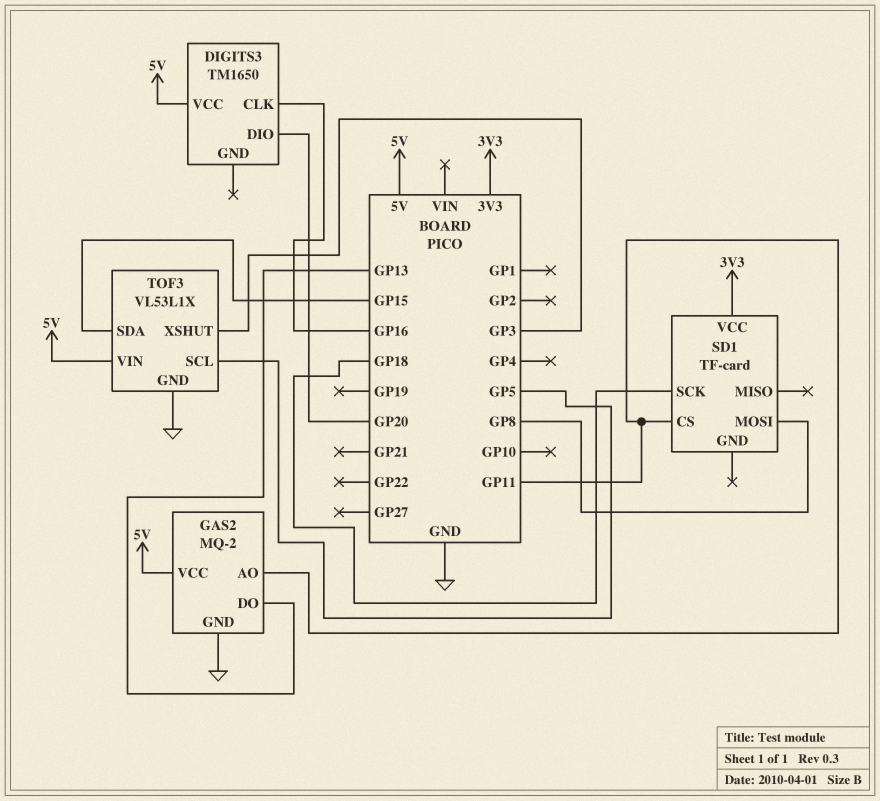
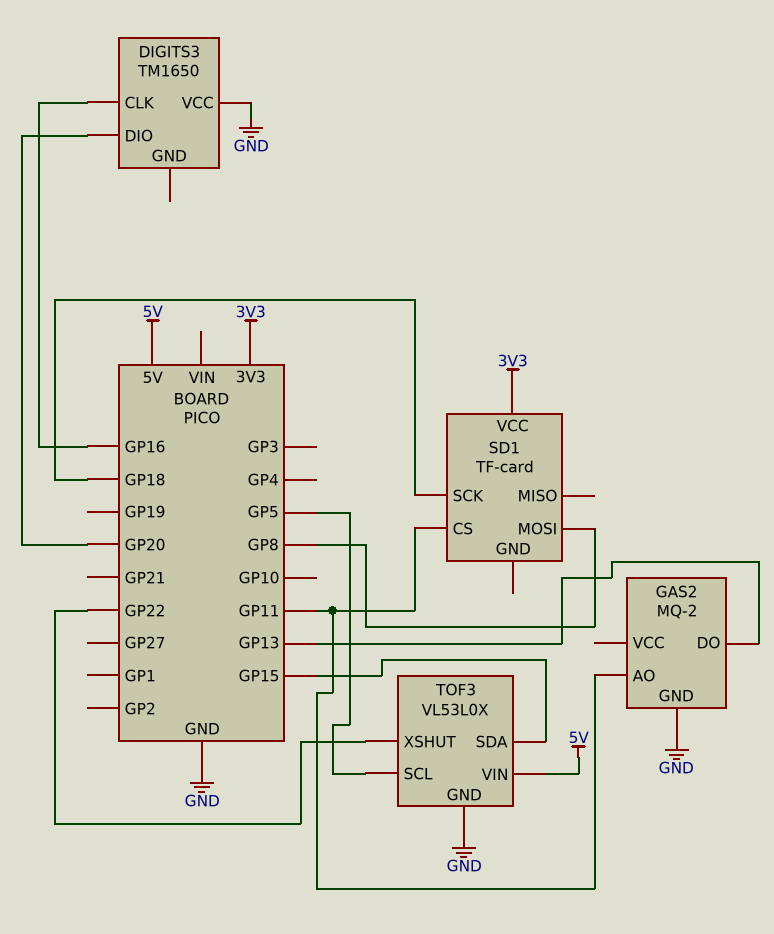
DIGITS3 pin VCC: 5V -> GND
GAS2 pin VCC: 5V -> none
TOF3: VL53L1X -> VL53L0X
TOF3 pin XSHUT: GP3 -> GP22

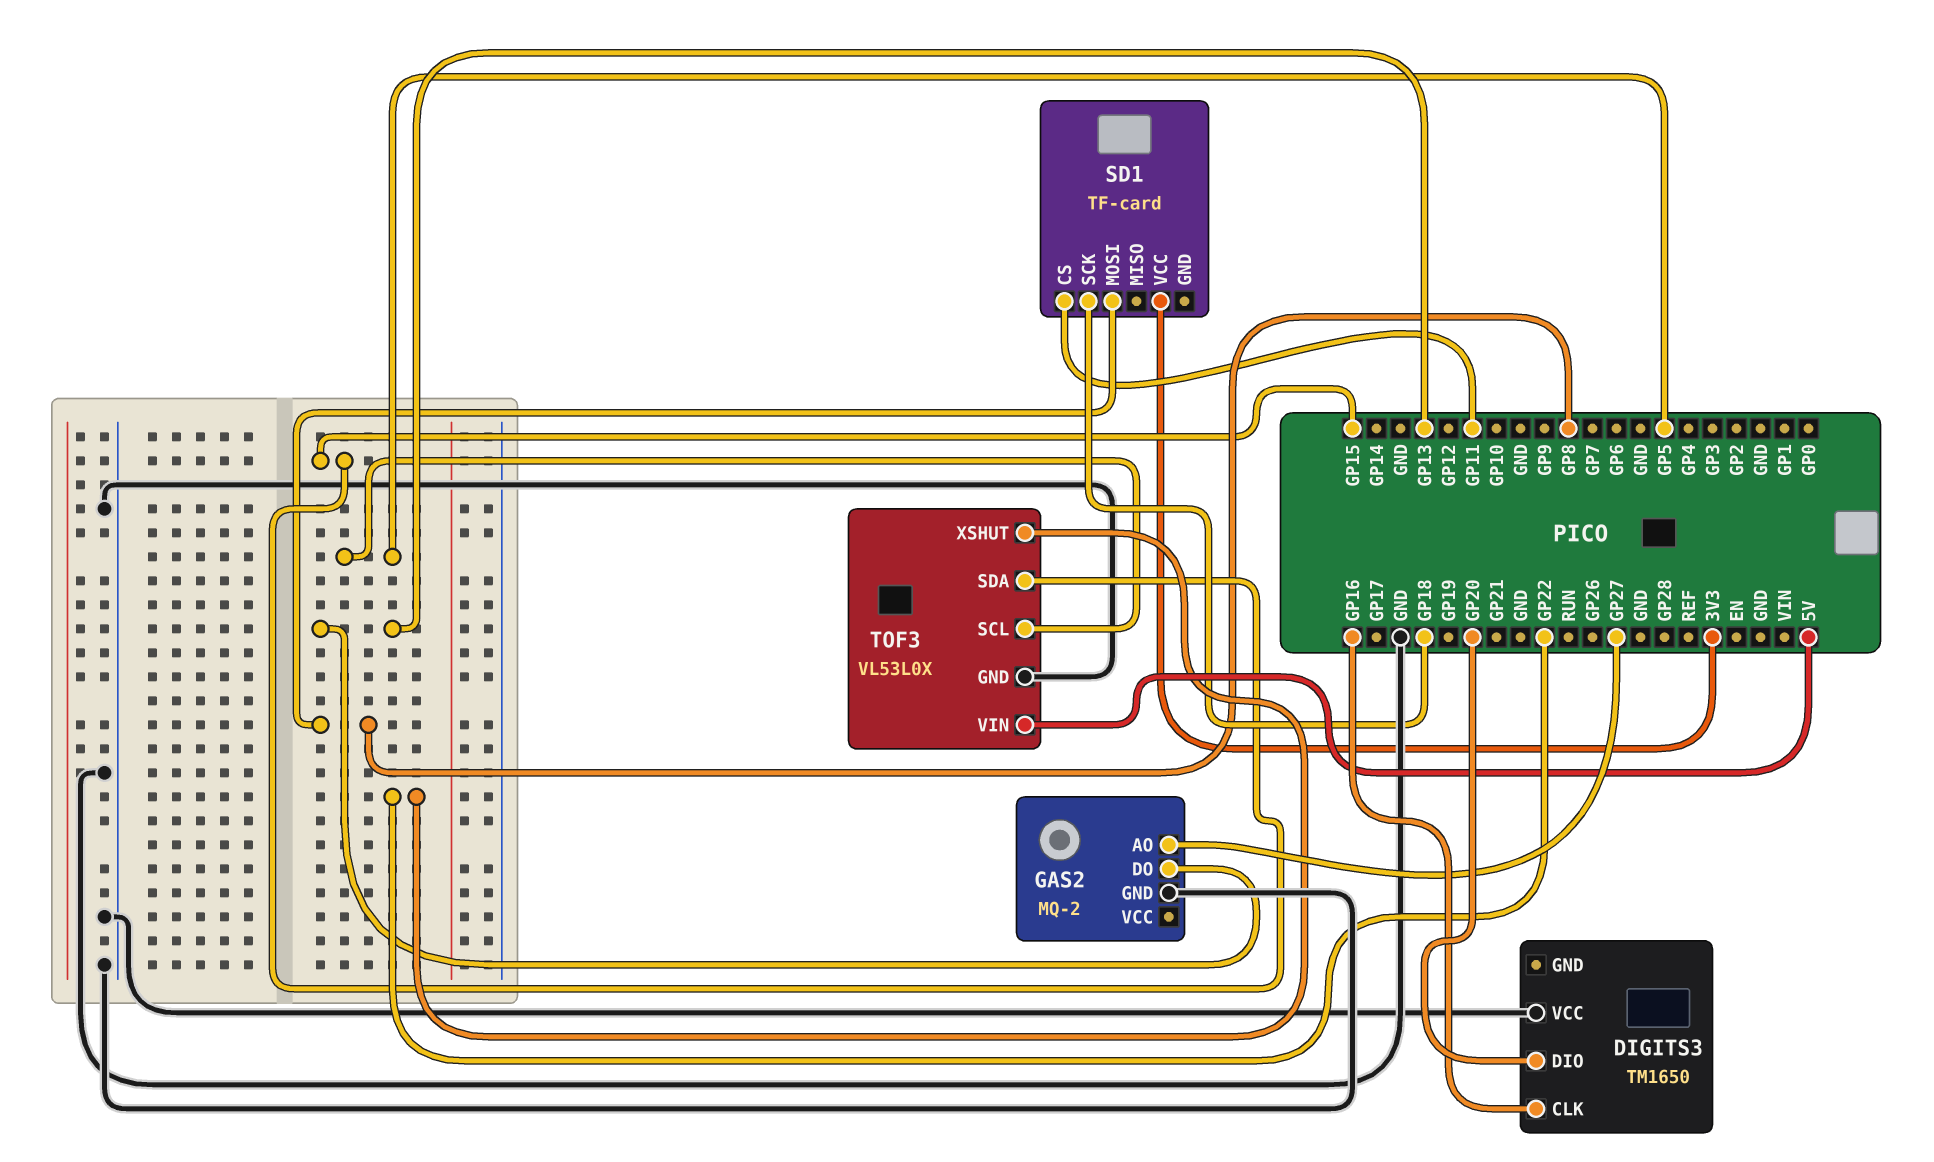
GAS2 pin AO: GP11 -> GP27

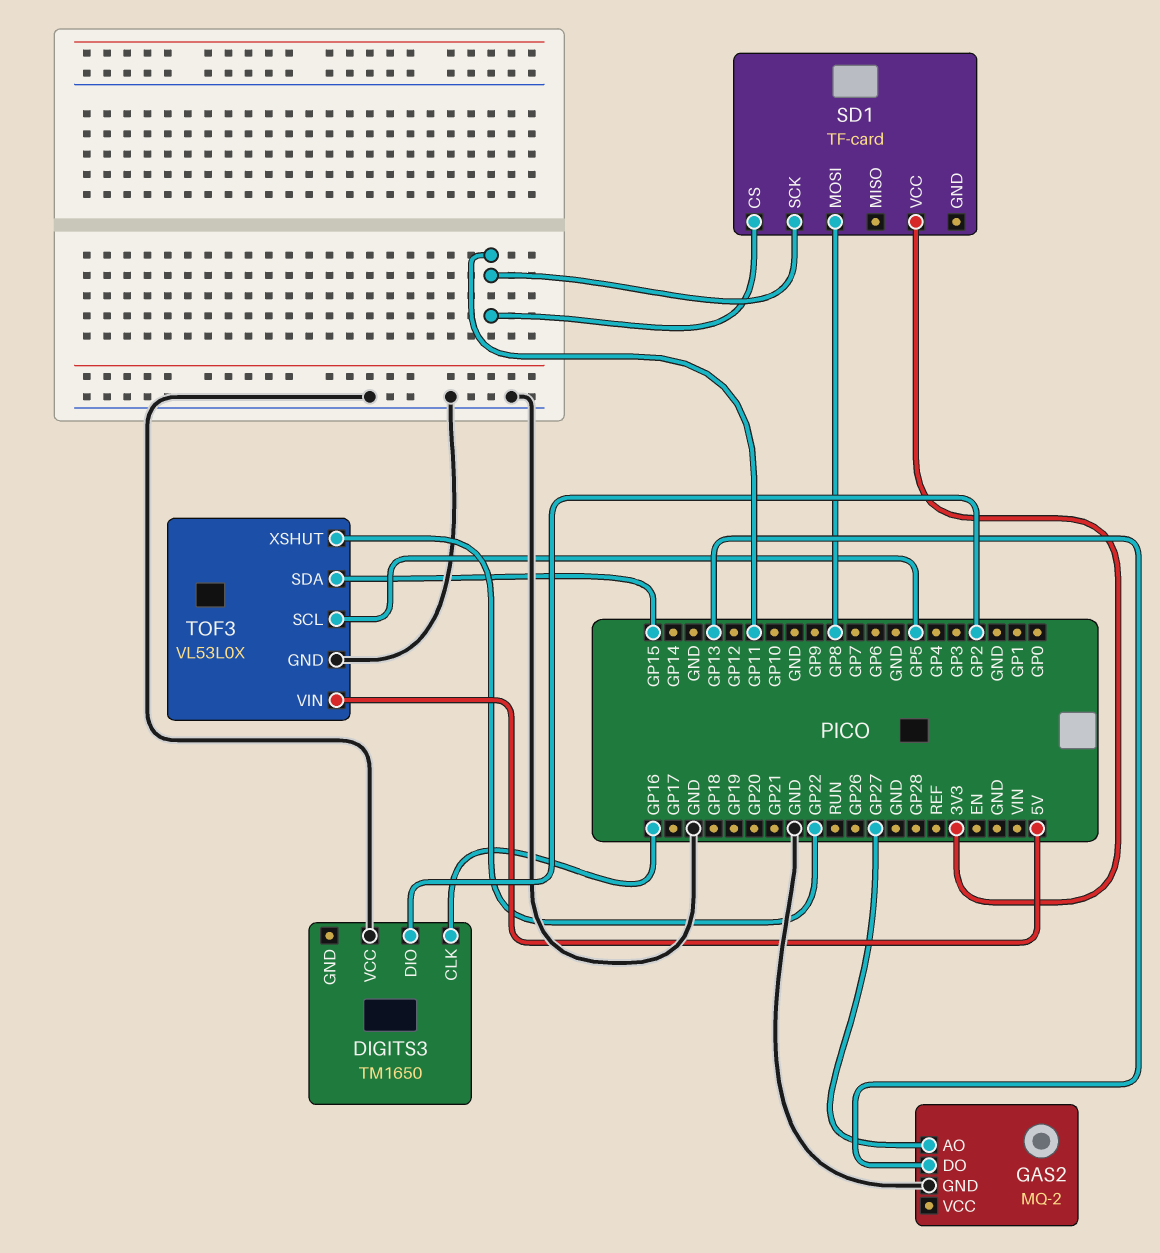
DIGITS3 pin DIO: GP20 -> GP2
SD1 pin SCK: GP18 -> GP11

